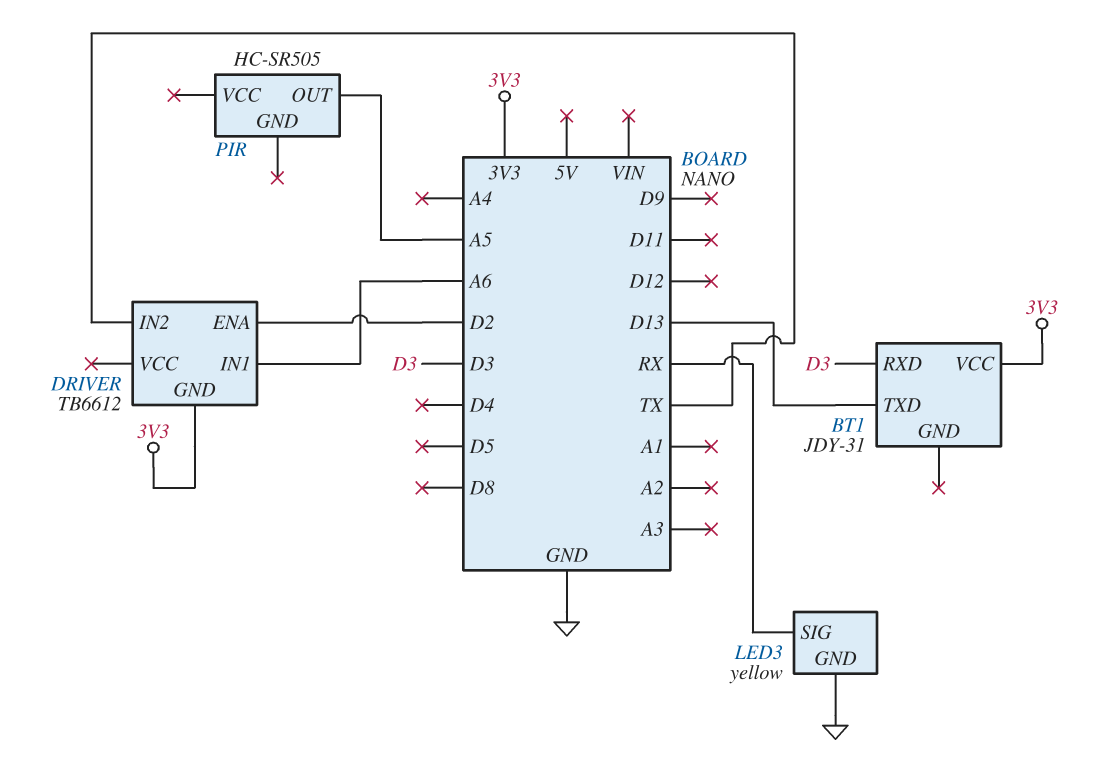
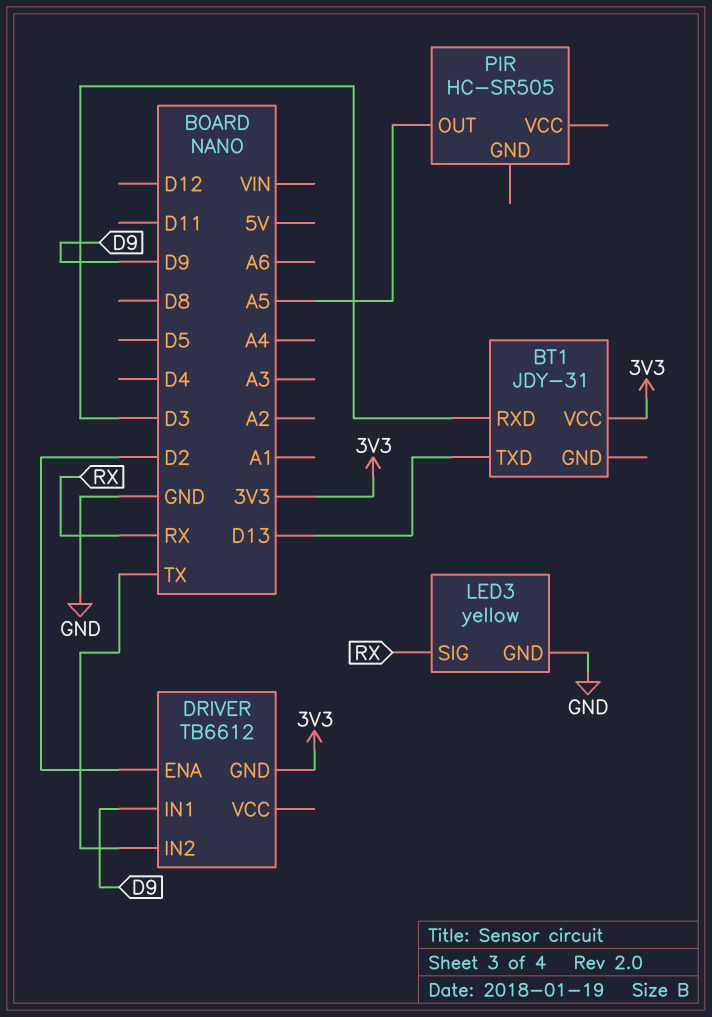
DRIVER pin IN1: A6 -> D9

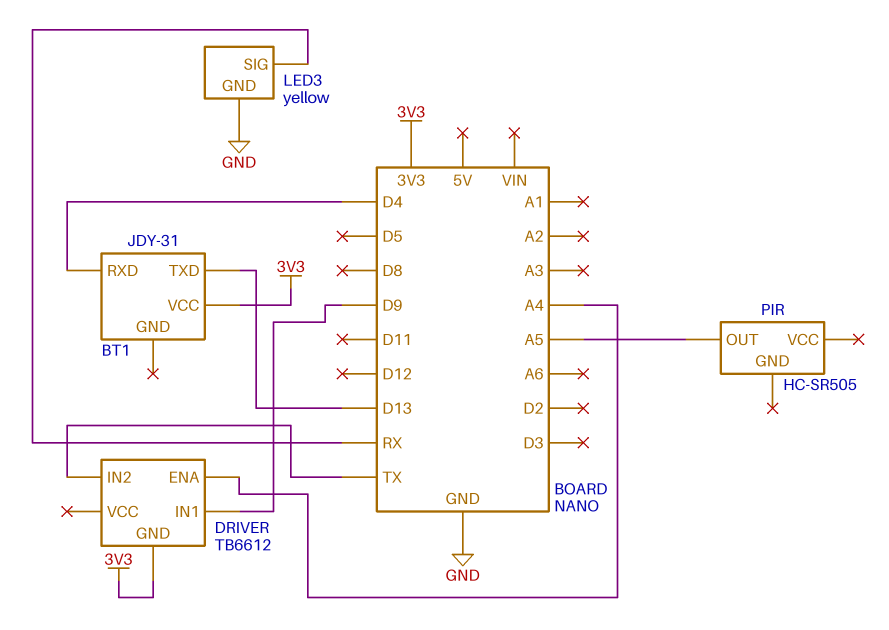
BT1 pin RXD: D3 -> D4
DRIVER pin ENA: D2 -> A4

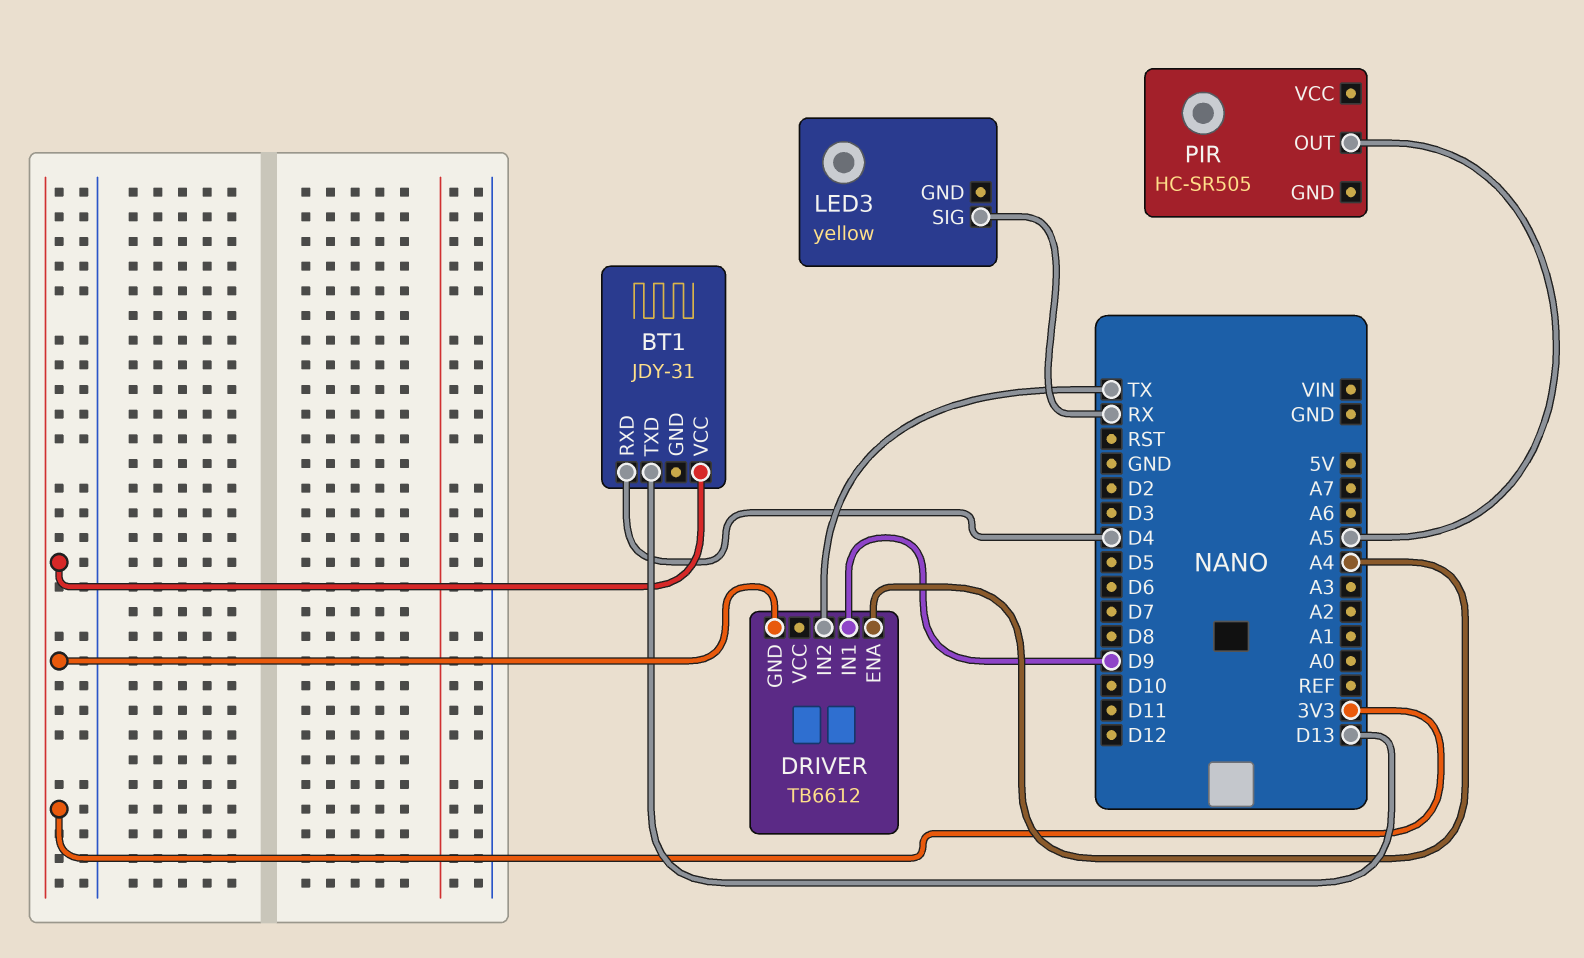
LED3 pin GND: GND -> none

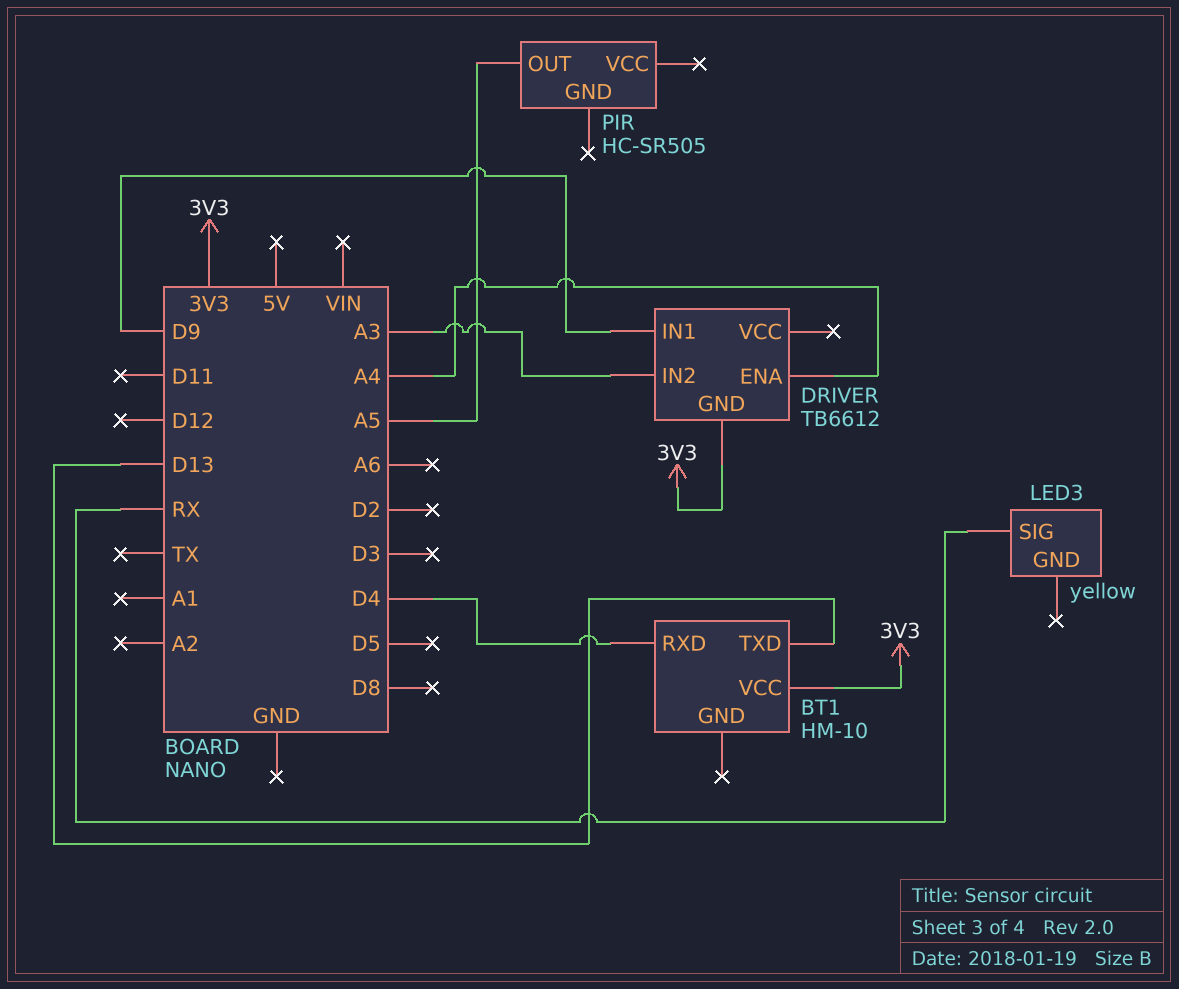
BT1: JDY-31 -> HM-10
DRIVER pin IN2: TX -> A3

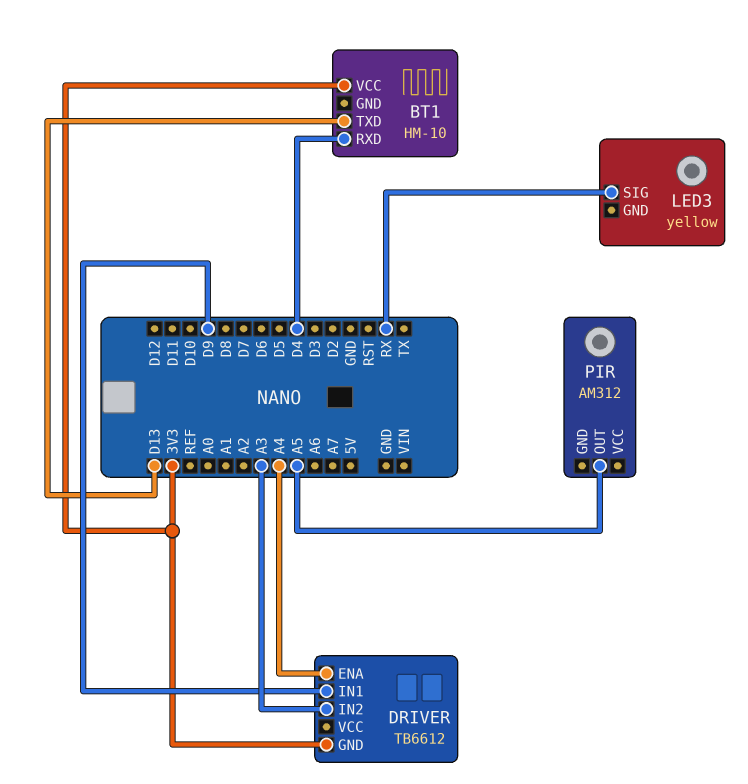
PIR: HC-SR505 -> AM312

